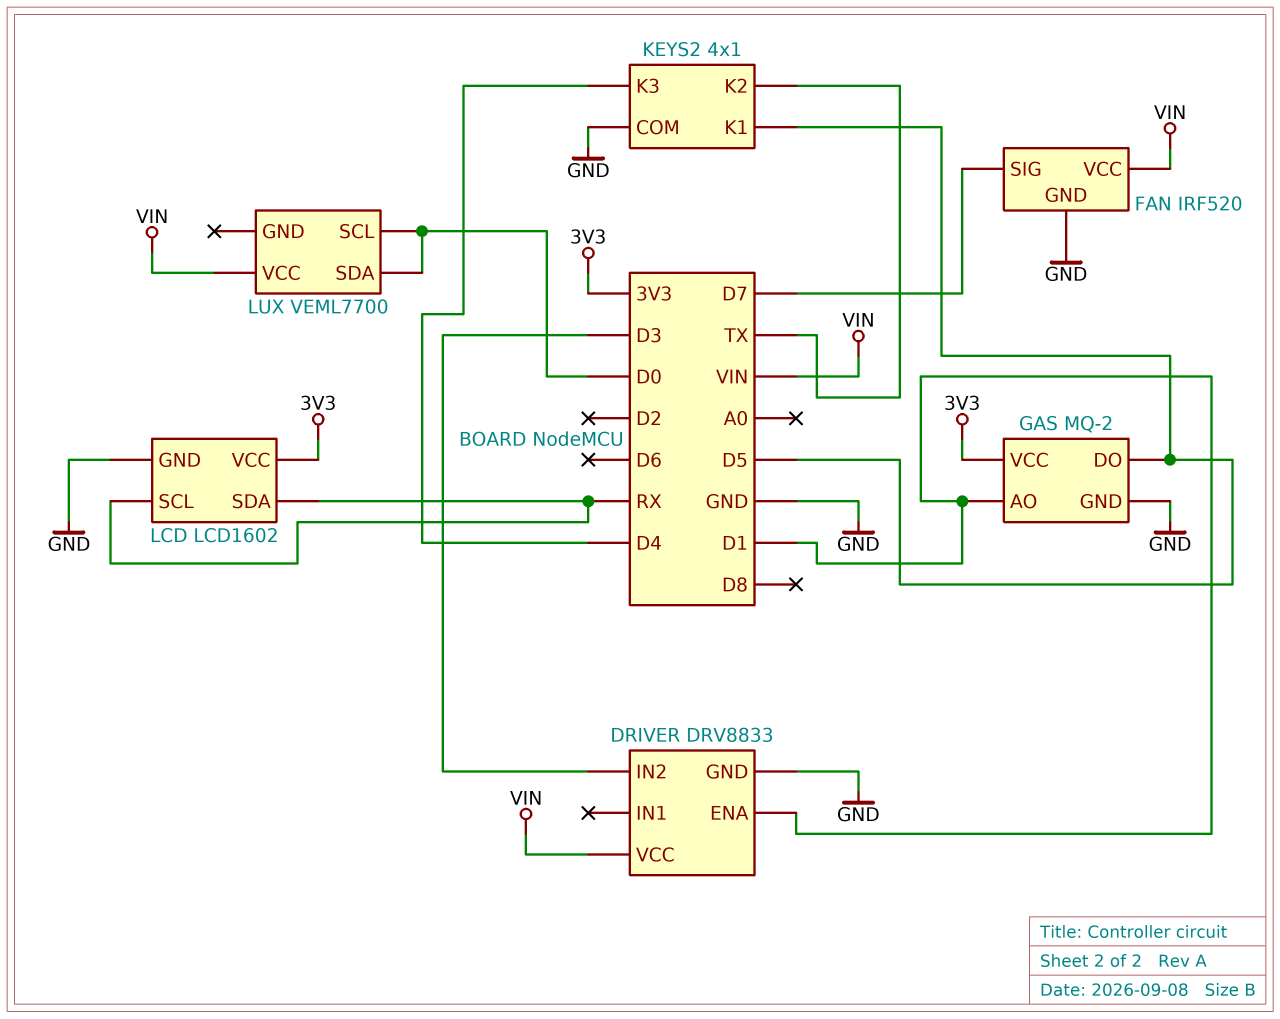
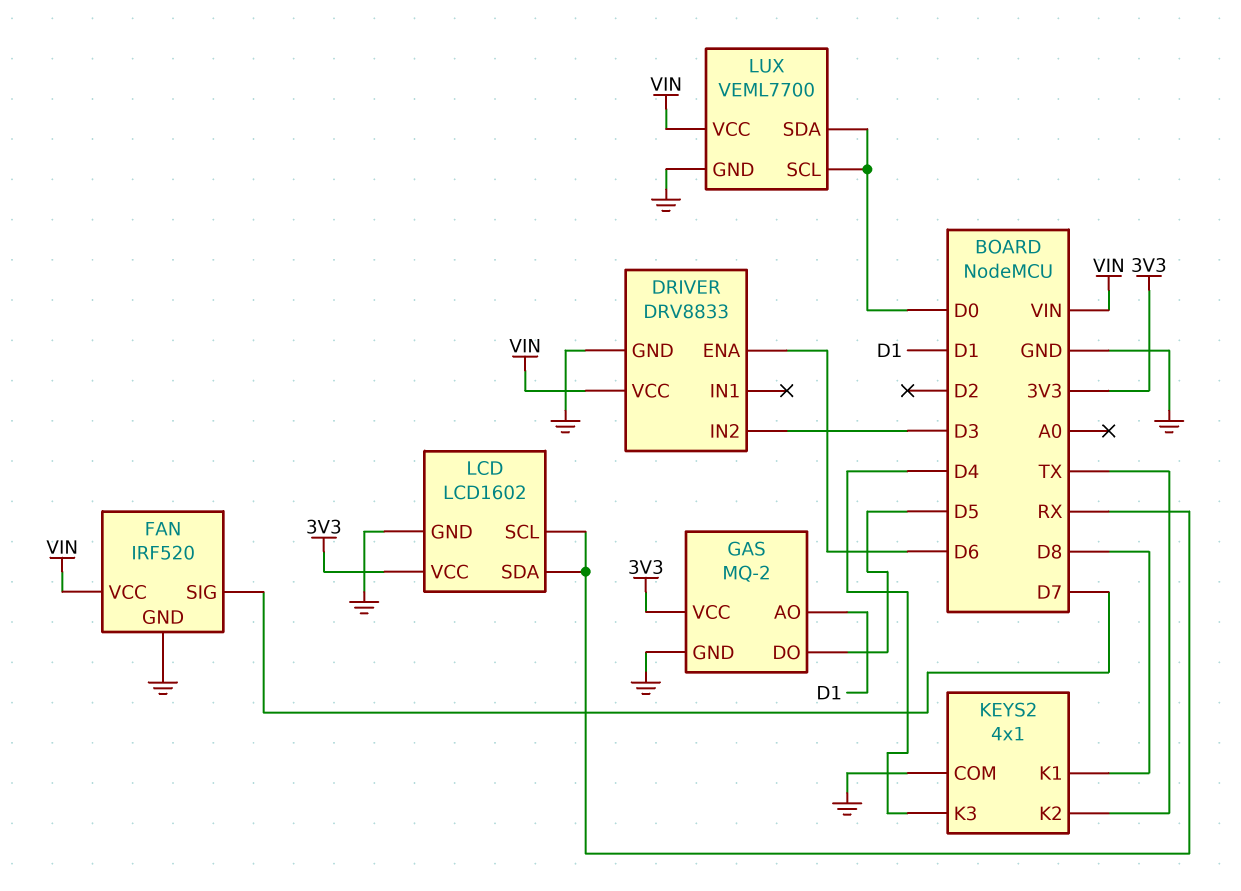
DRIVER pin ENA: D1 -> D6
KEYS2 pin K1: D5 -> D8
LUX pin GND: none -> GND

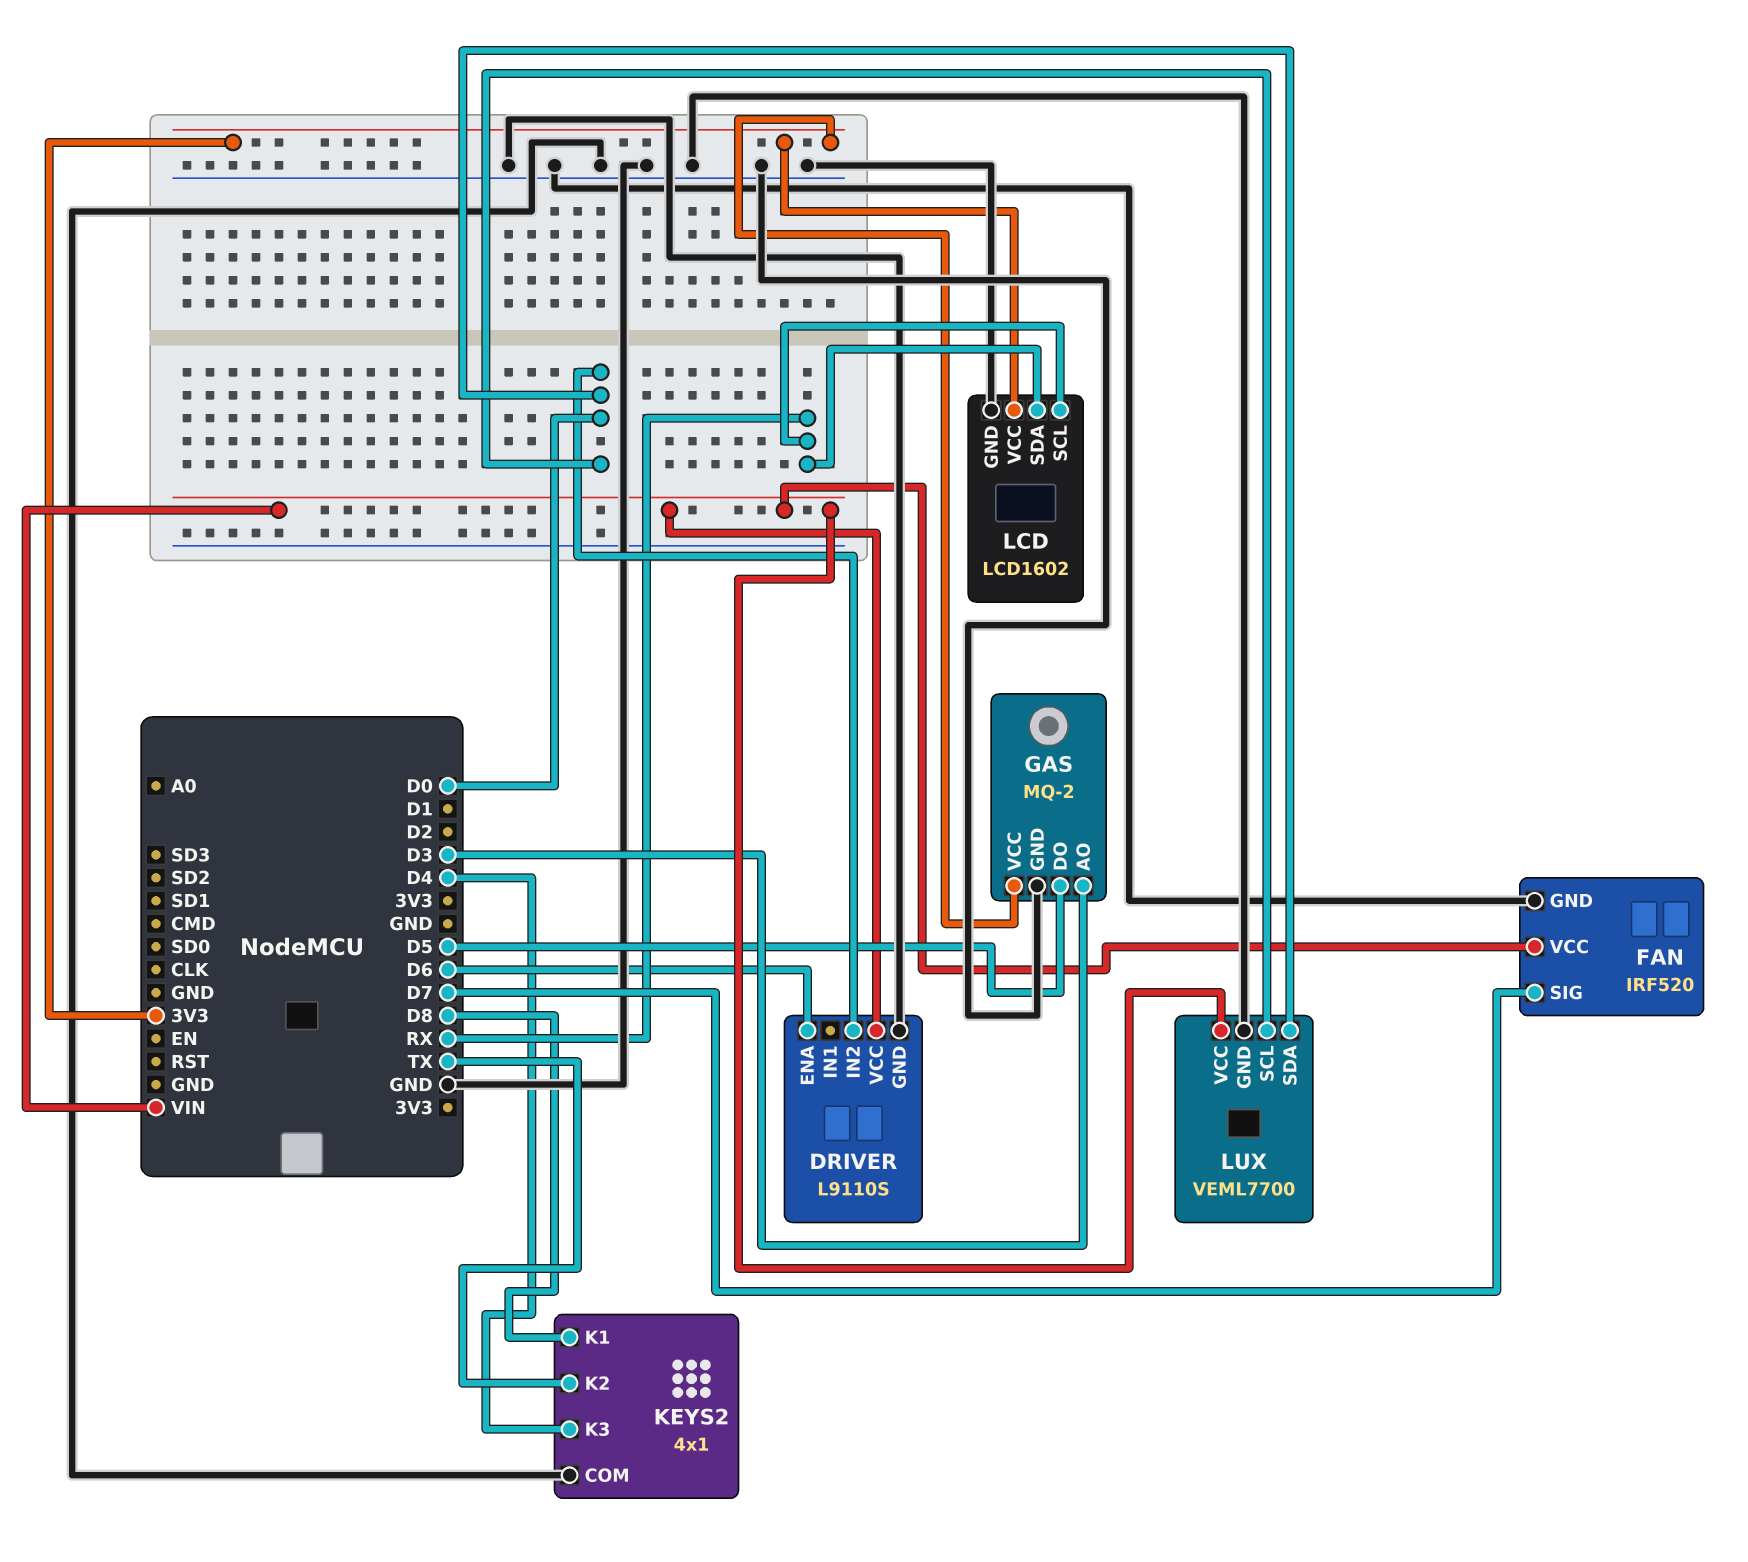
DRIVER: DRV8833 -> L9110S
DRIVER pin IN2: D3 -> D0
GAS pin AO: D1 -> D3

